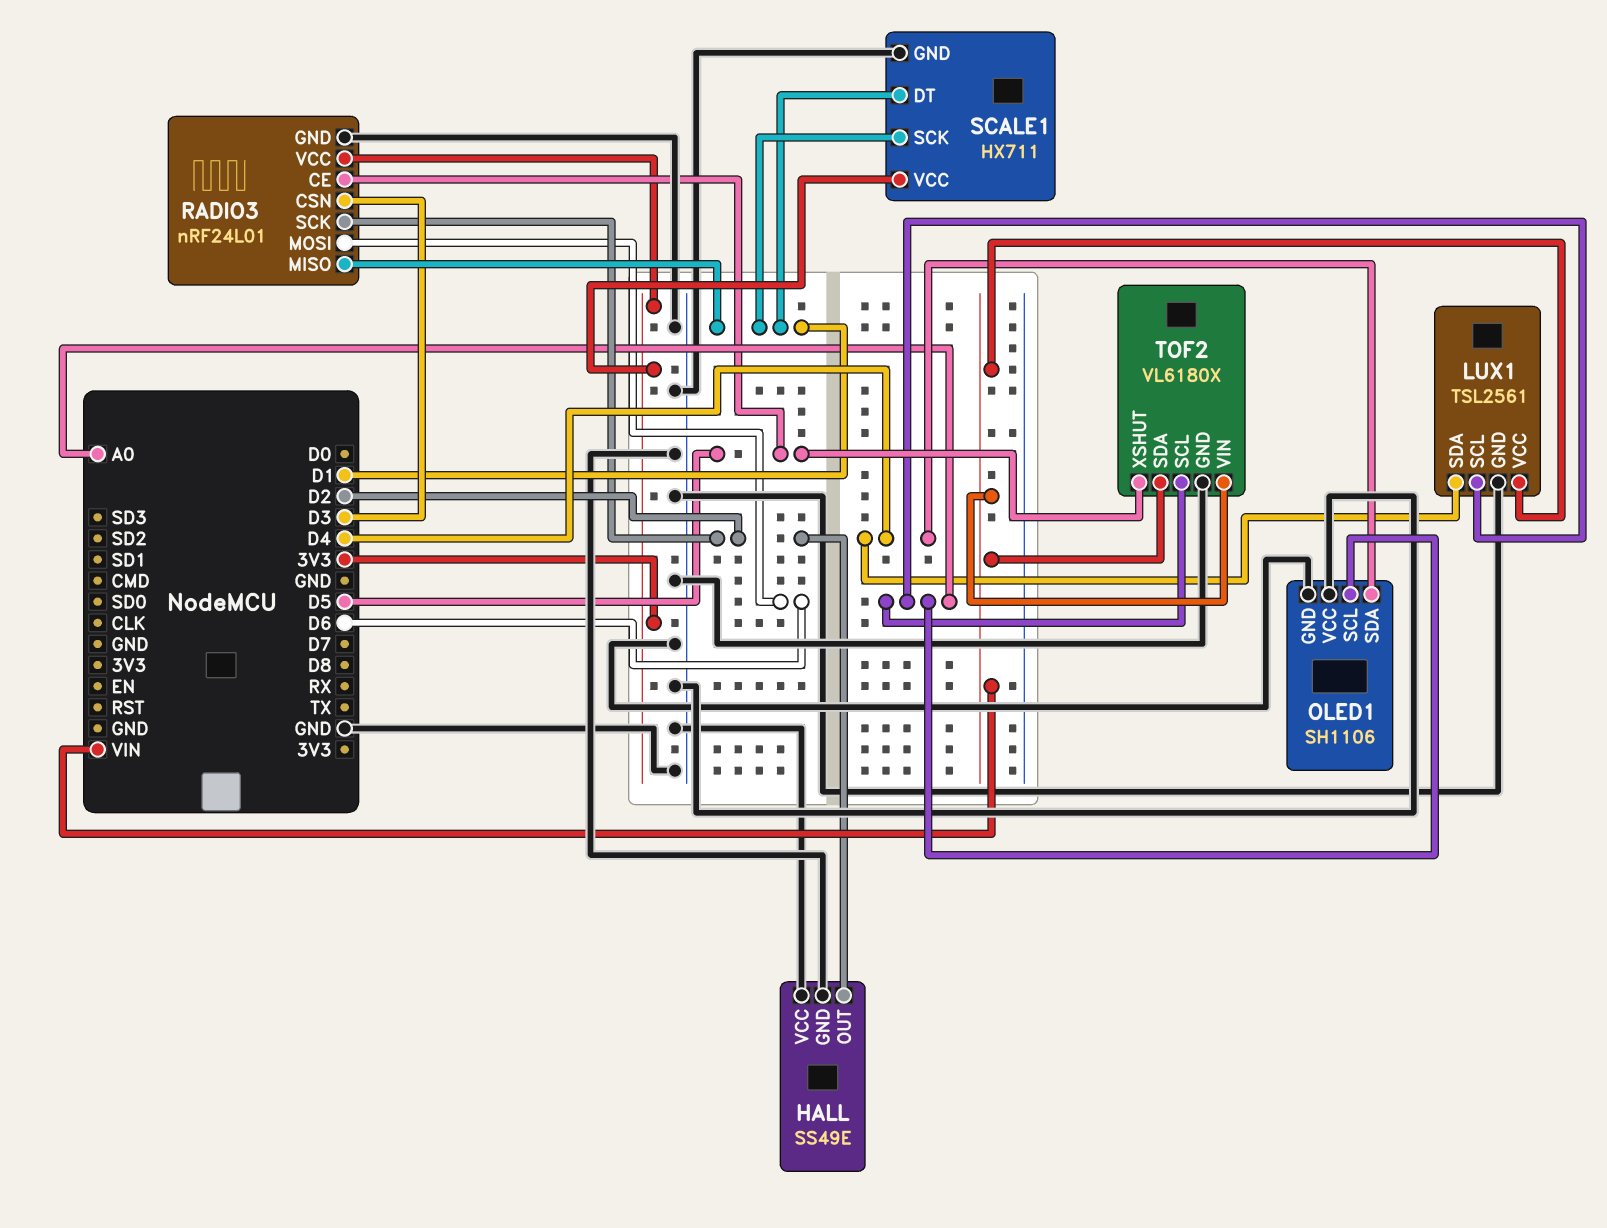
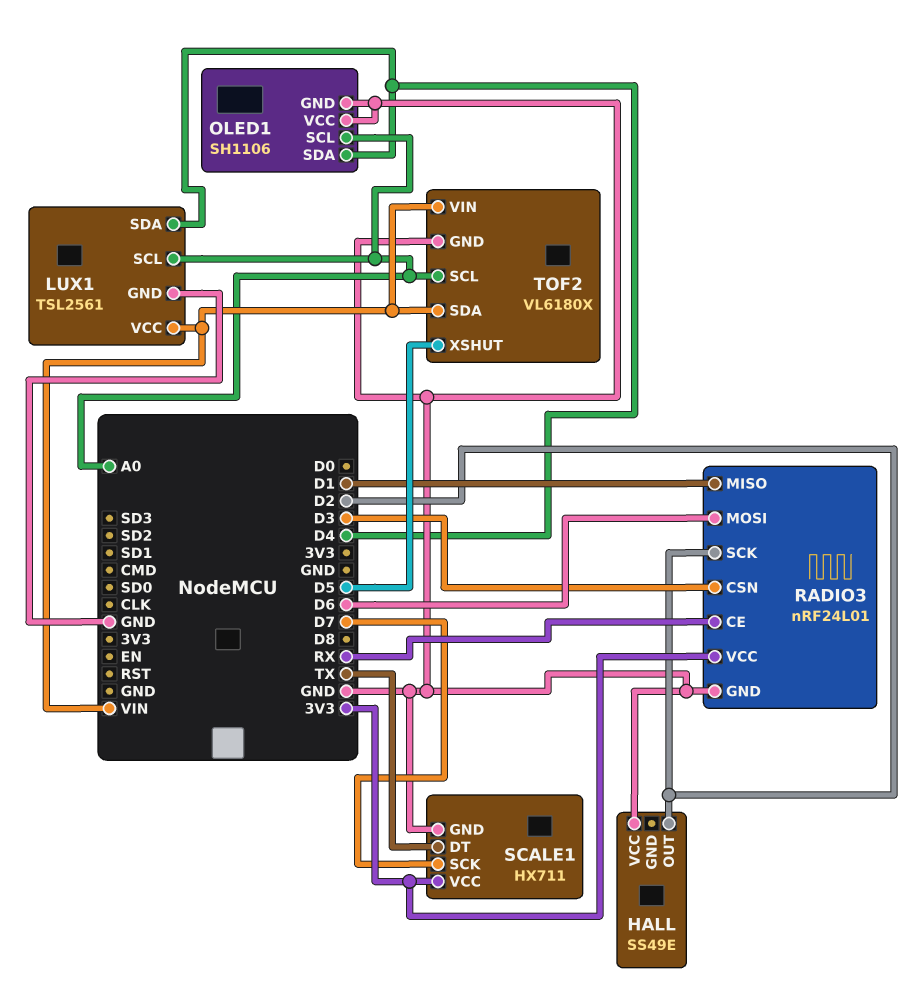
HALL pin GND: GND -> none
RADIO3 pin CE: D5 -> RX
SCALE1 pin DT: D1 -> TX
SCALE1 pin SCK: D1 -> D7

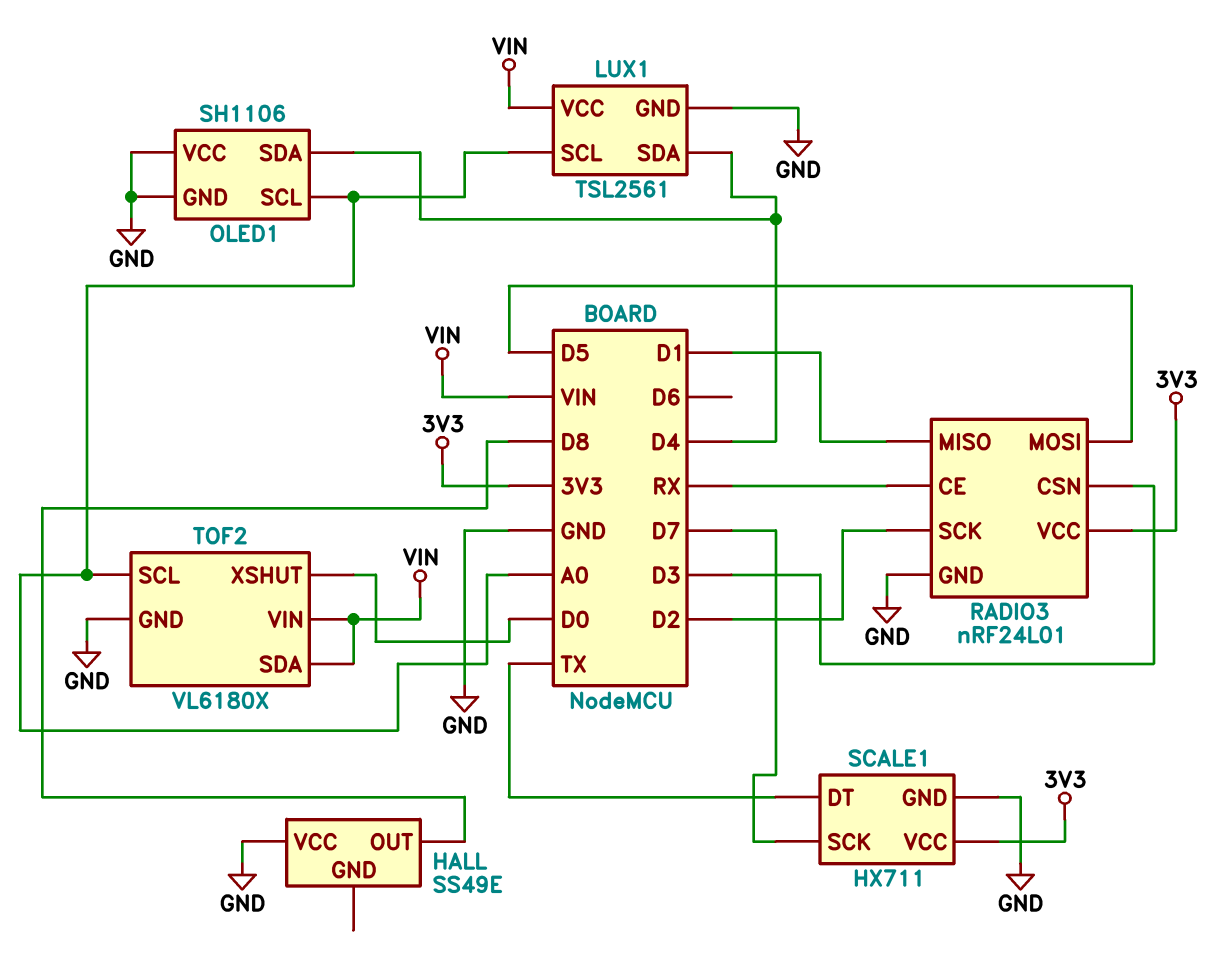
HALL pin OUT: D2 -> D8
RADIO3 pin MOSI: D6 -> D5
TOF2 pin XSHUT: D5 -> D0

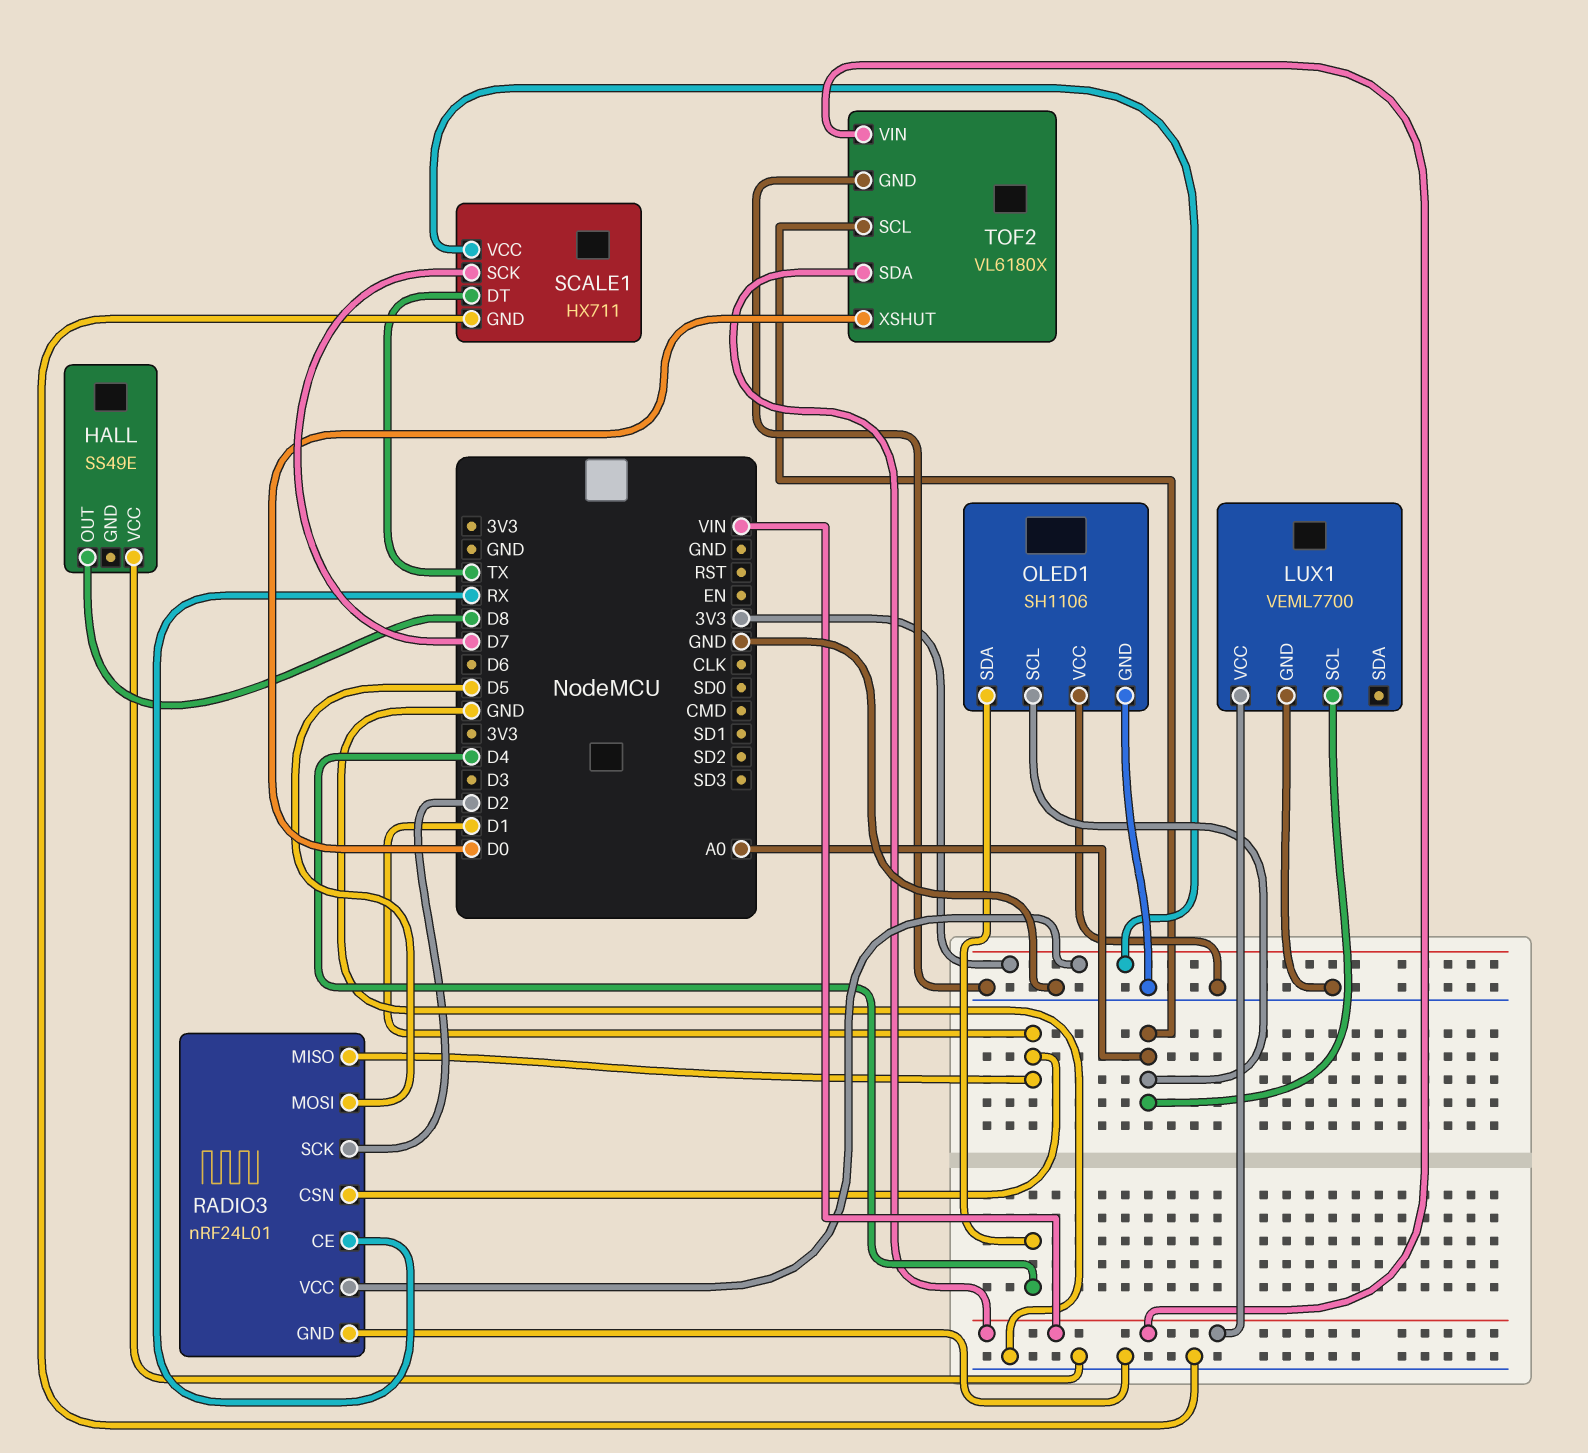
LUX1: TSL2561 -> VEML7700
LUX1 pin SDA: D4 -> none
RADIO3 pin CSN: D3 -> D1

